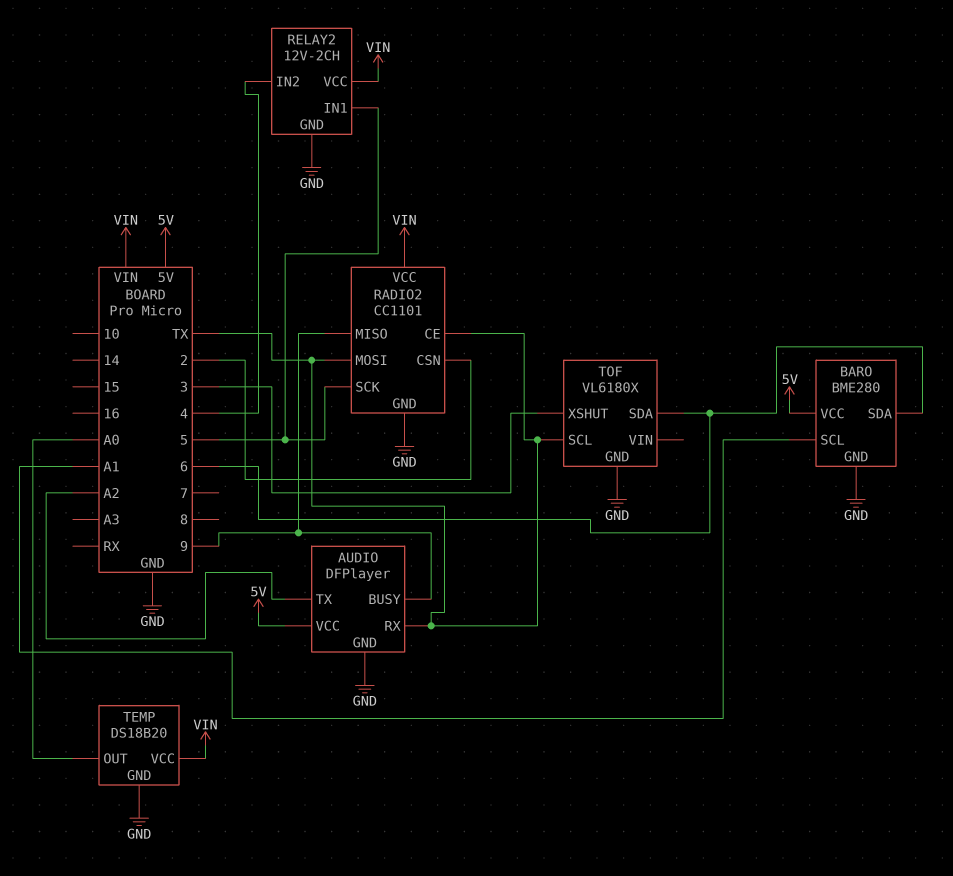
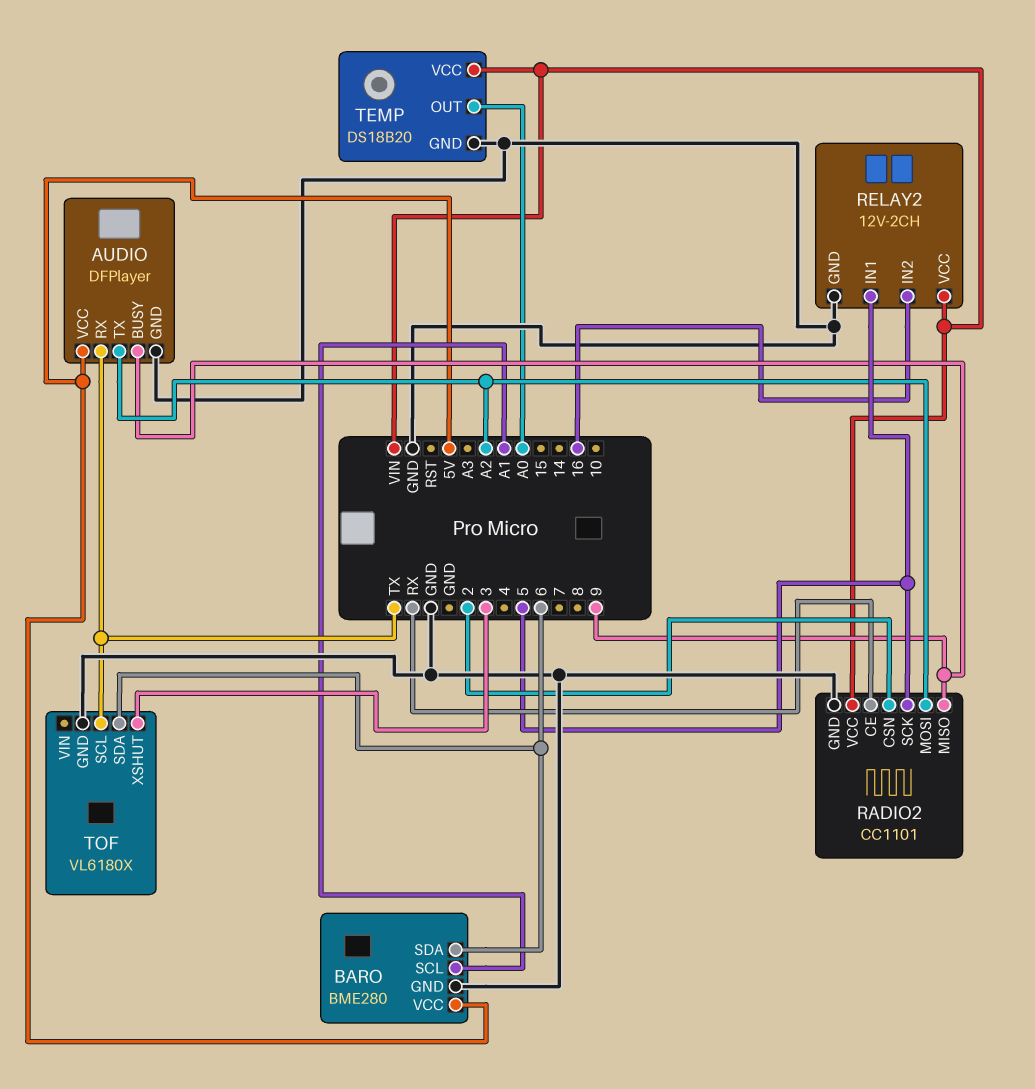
RADIO2 pin CE: TX -> RX
RADIO2 pin MOSI: TX -> A2
RELAY2 pin IN2: 4 -> 16

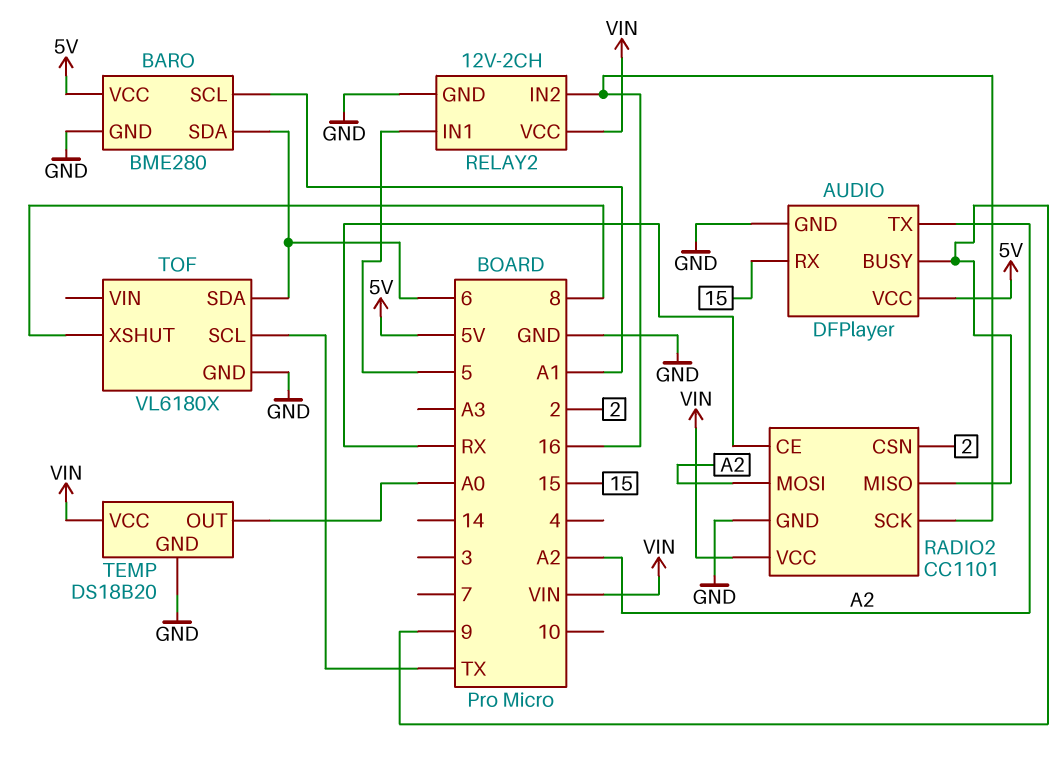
AUDIO pin RX: TX -> 15
RADIO2 pin SCK: 5 -> 16
TOF pin XSHUT: 3 -> 8

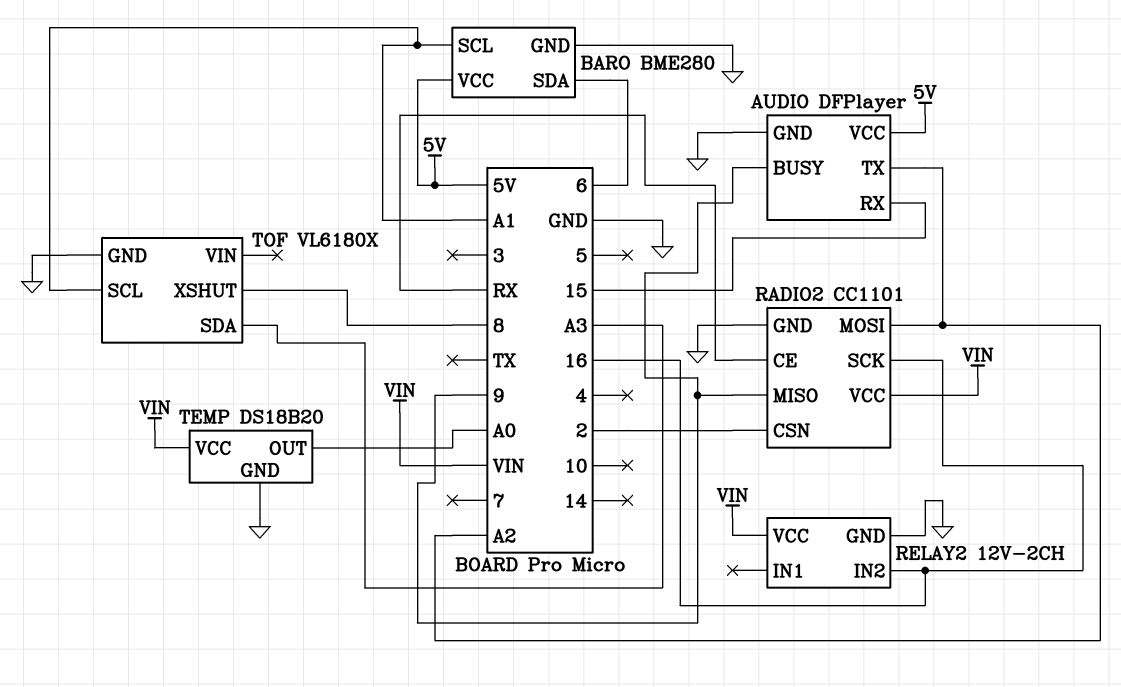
RELAY2 pin IN1: 5 -> none
TOF pin SCL: TX -> A1
TOF pin SDA: 6 -> A3

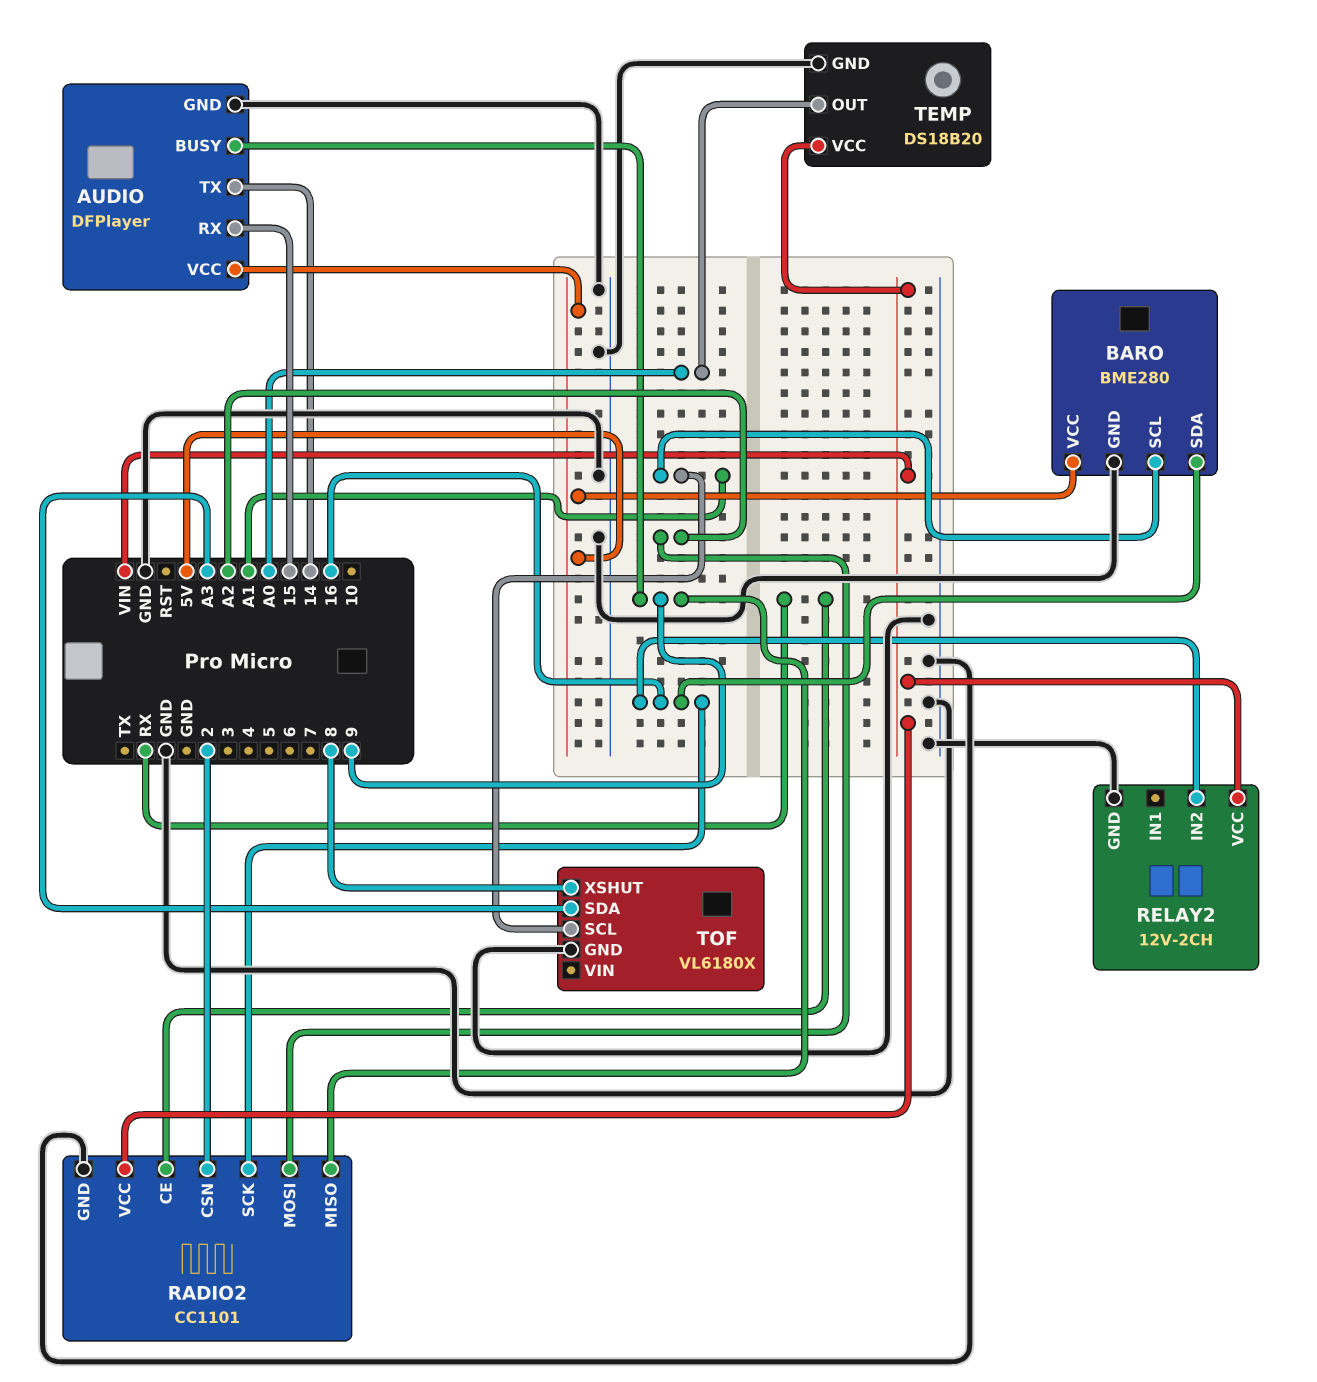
AUDIO pin TX: A2 -> 14
BARO pin SDA: 6 -> 16

